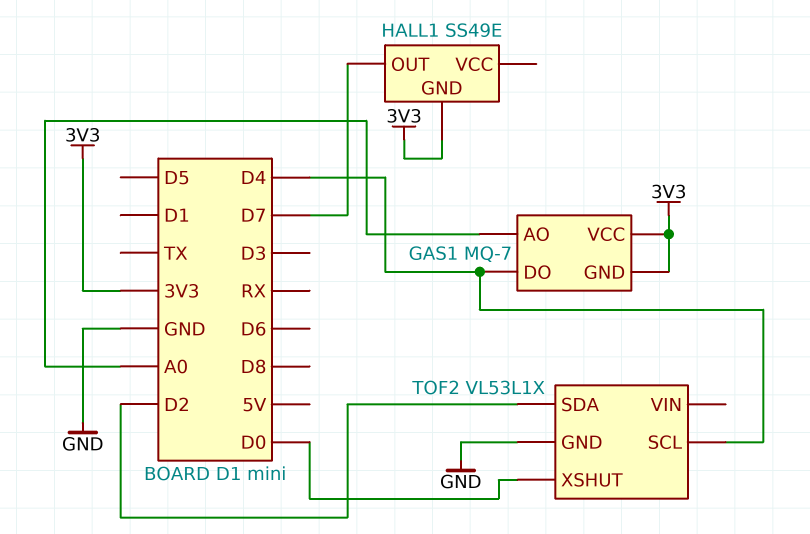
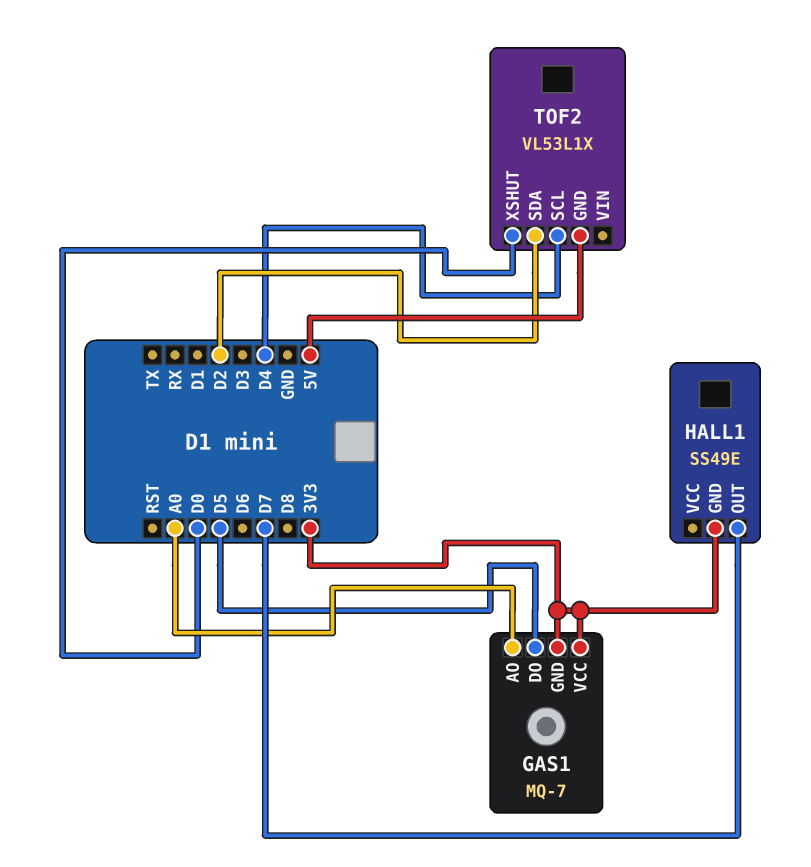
GAS1 pin DO: D4 -> D5
TOF2 pin GND: GND -> 5V

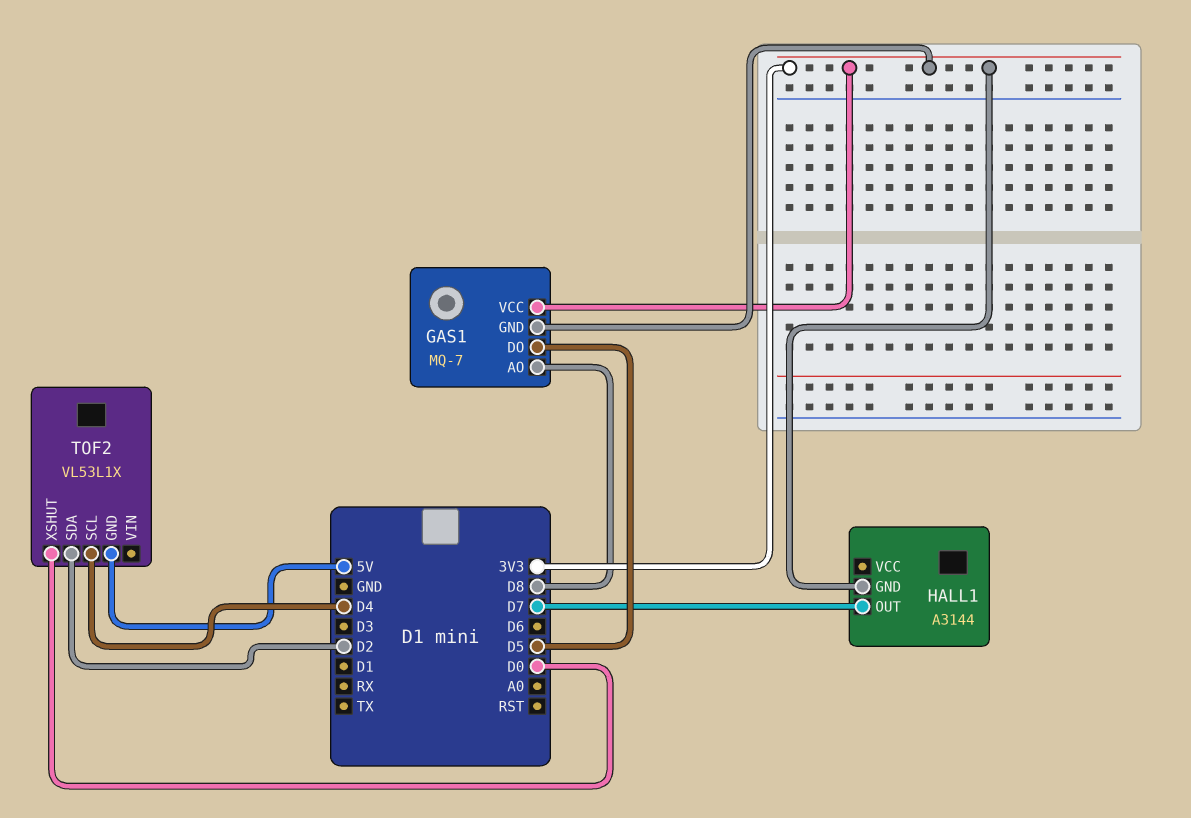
GAS1 pin AO: A0 -> D8
HALL1: SS49E -> A3144

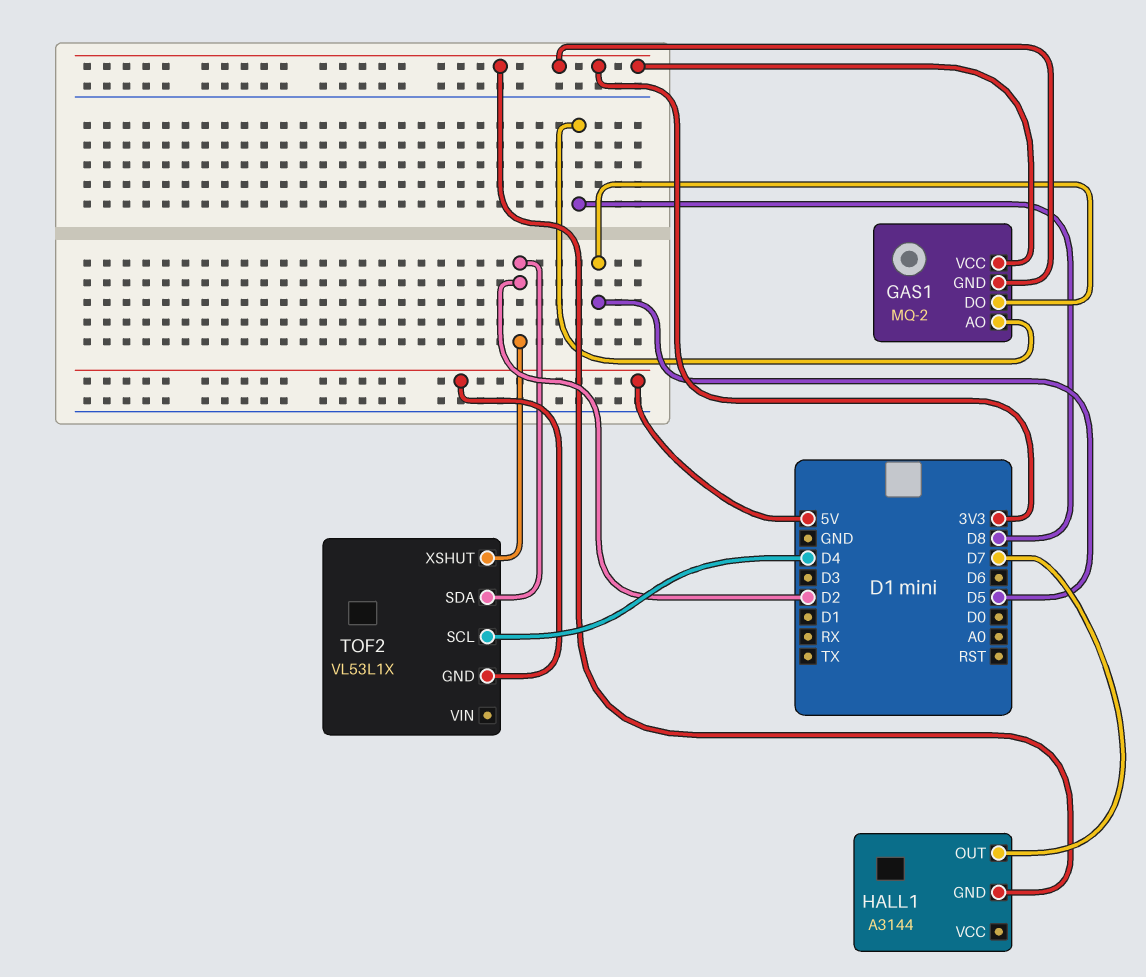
GAS1: MQ-7 -> MQ-2
TOF2 pin XSHUT: D0 -> D2

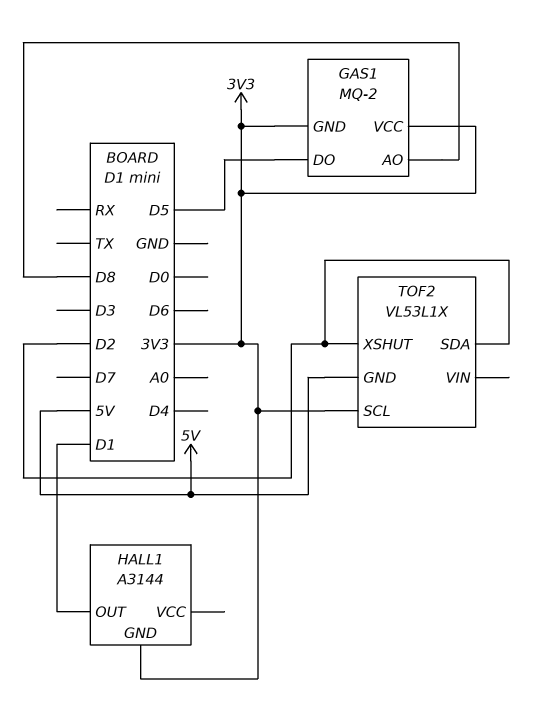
HALL1 pin OUT: D7 -> D1
TOF2 pin SCL: D4 -> 3V3

